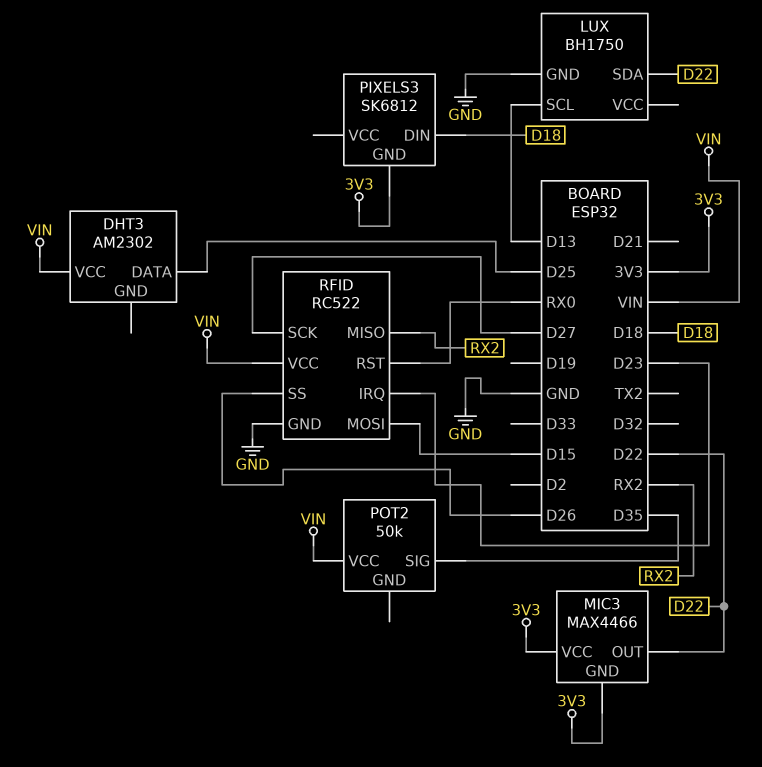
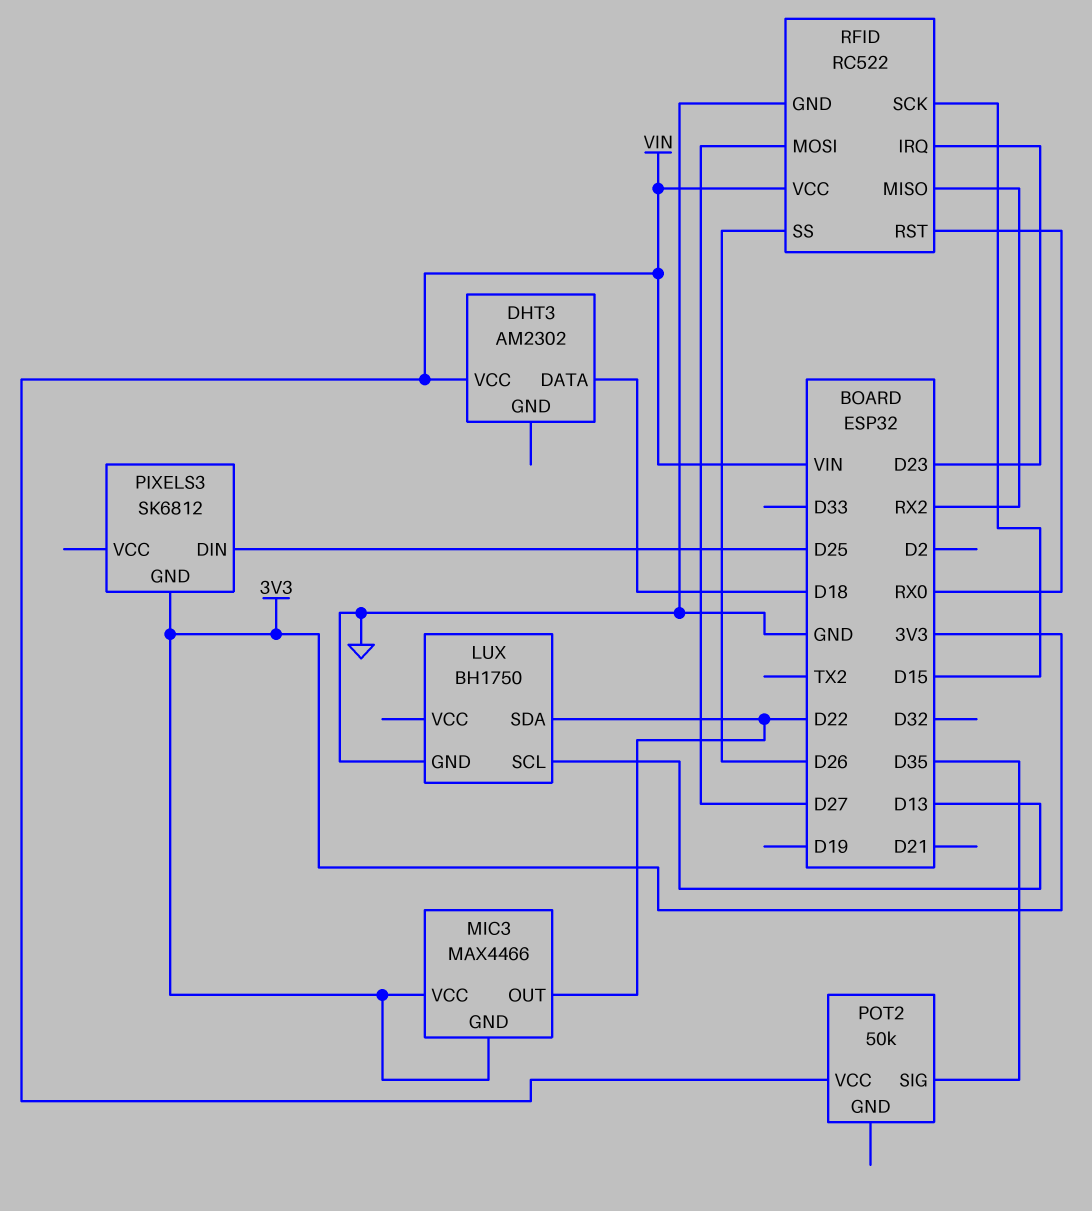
DHT3 pin DATA: D25 -> D18
PIXELS3 pin DIN: D18 -> D25
RFID pin MOSI: D15 -> D27
RFID pin SCK: D27 -> D15

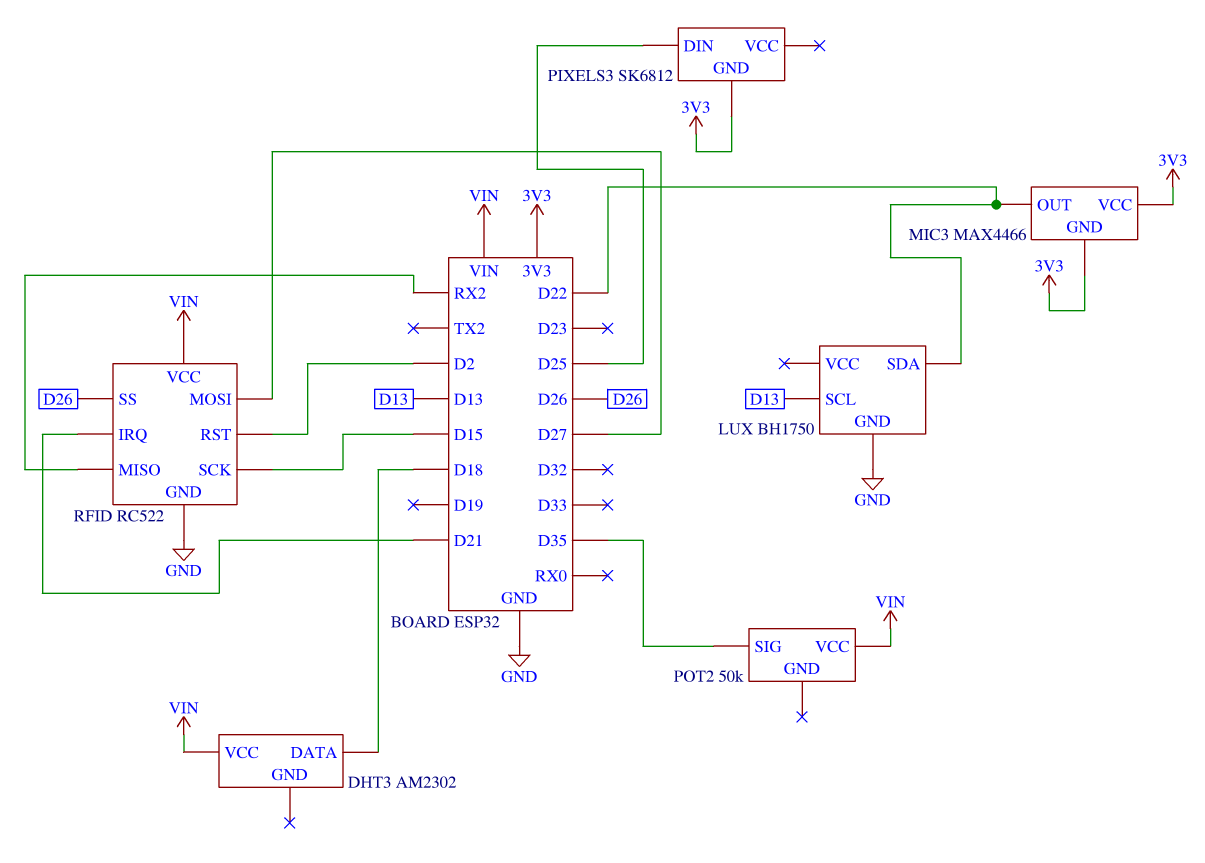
RFID pin IRQ: D23 -> D21
RFID pin RST: RX0 -> D2

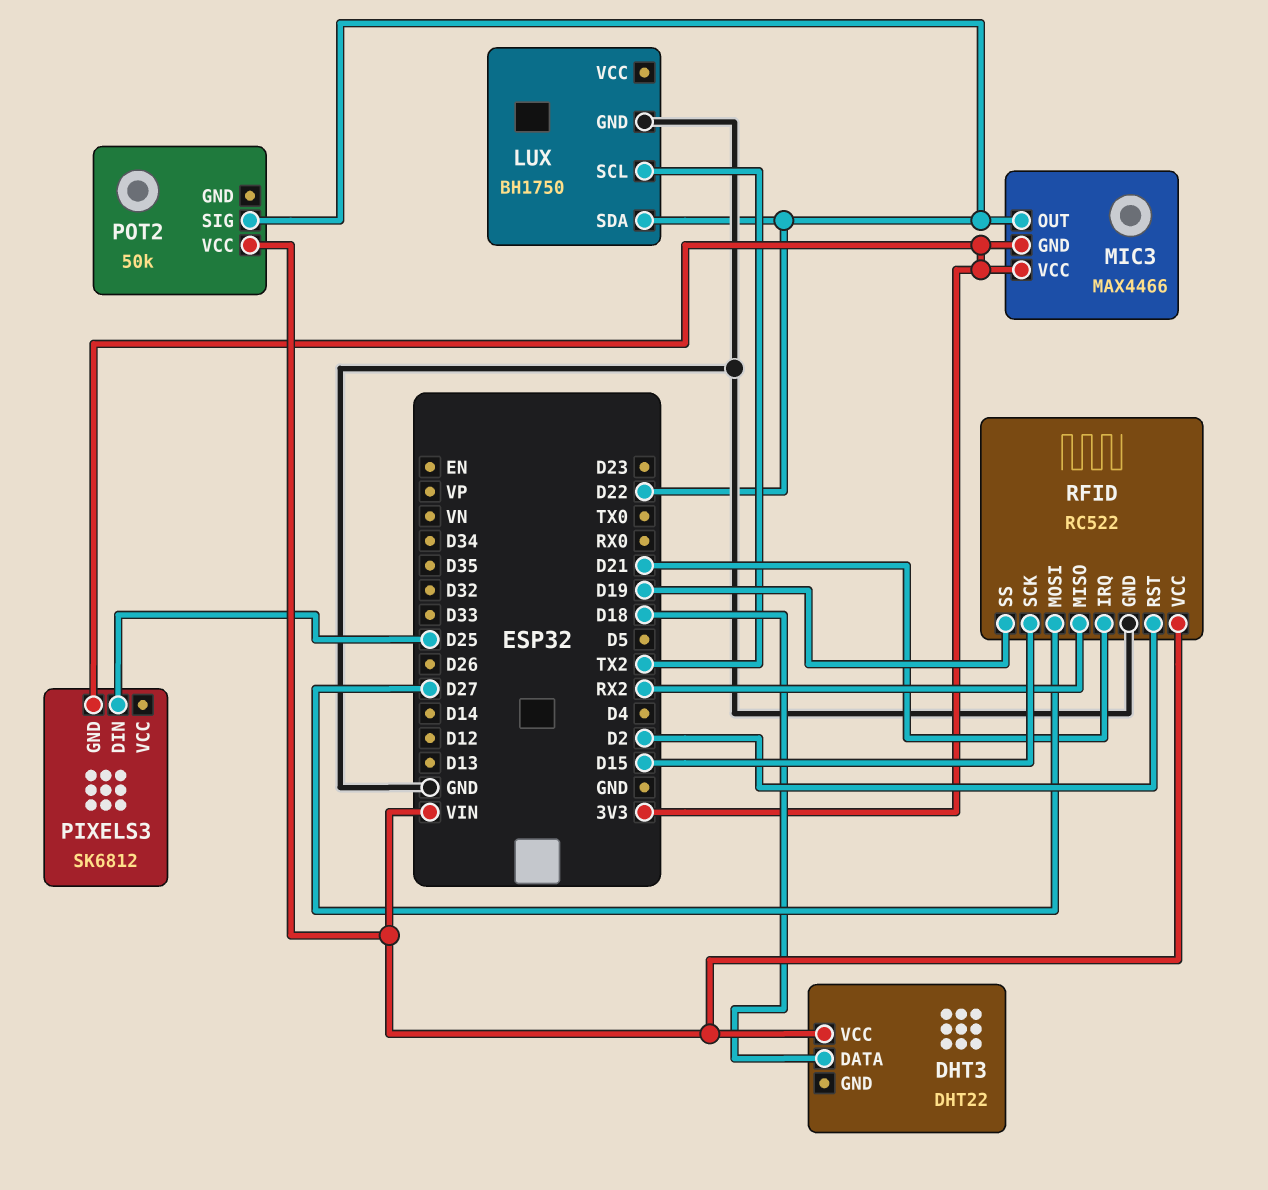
DHT3: AM2302 -> DHT22
LUX pin SCL: D13 -> TX2
POT2 pin SIG: D35 -> D22
RFID pin SS: D26 -> D19

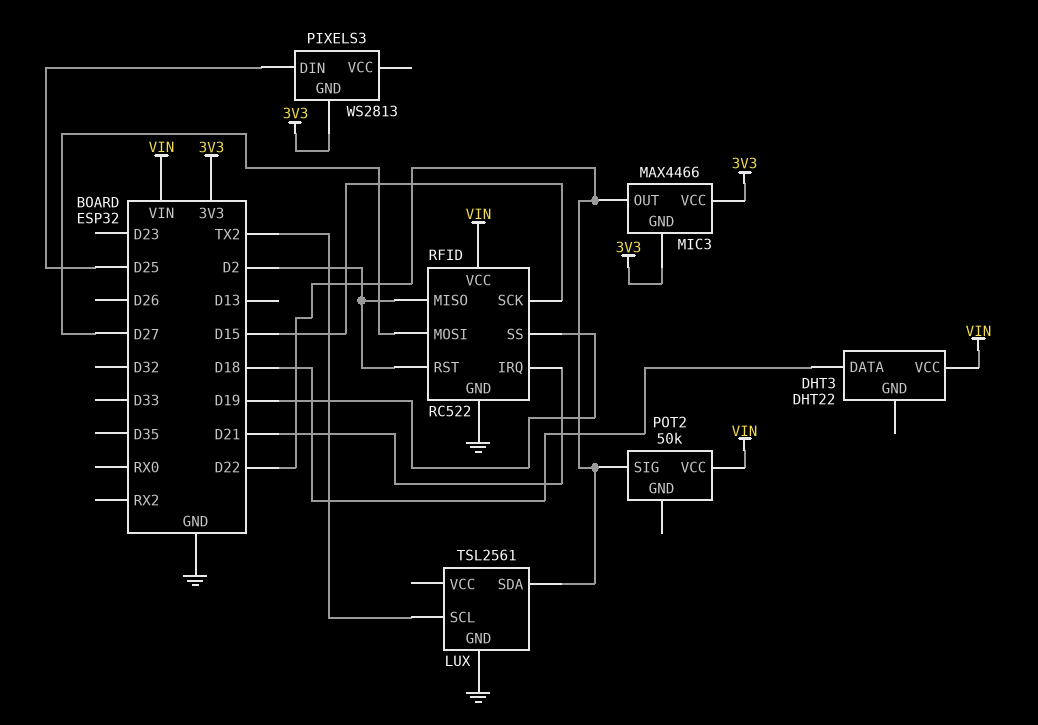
LUX: BH1750 -> TSL2561
PIXELS3: SK6812 -> WS2813
RFID pin MISO: RX2 -> D2

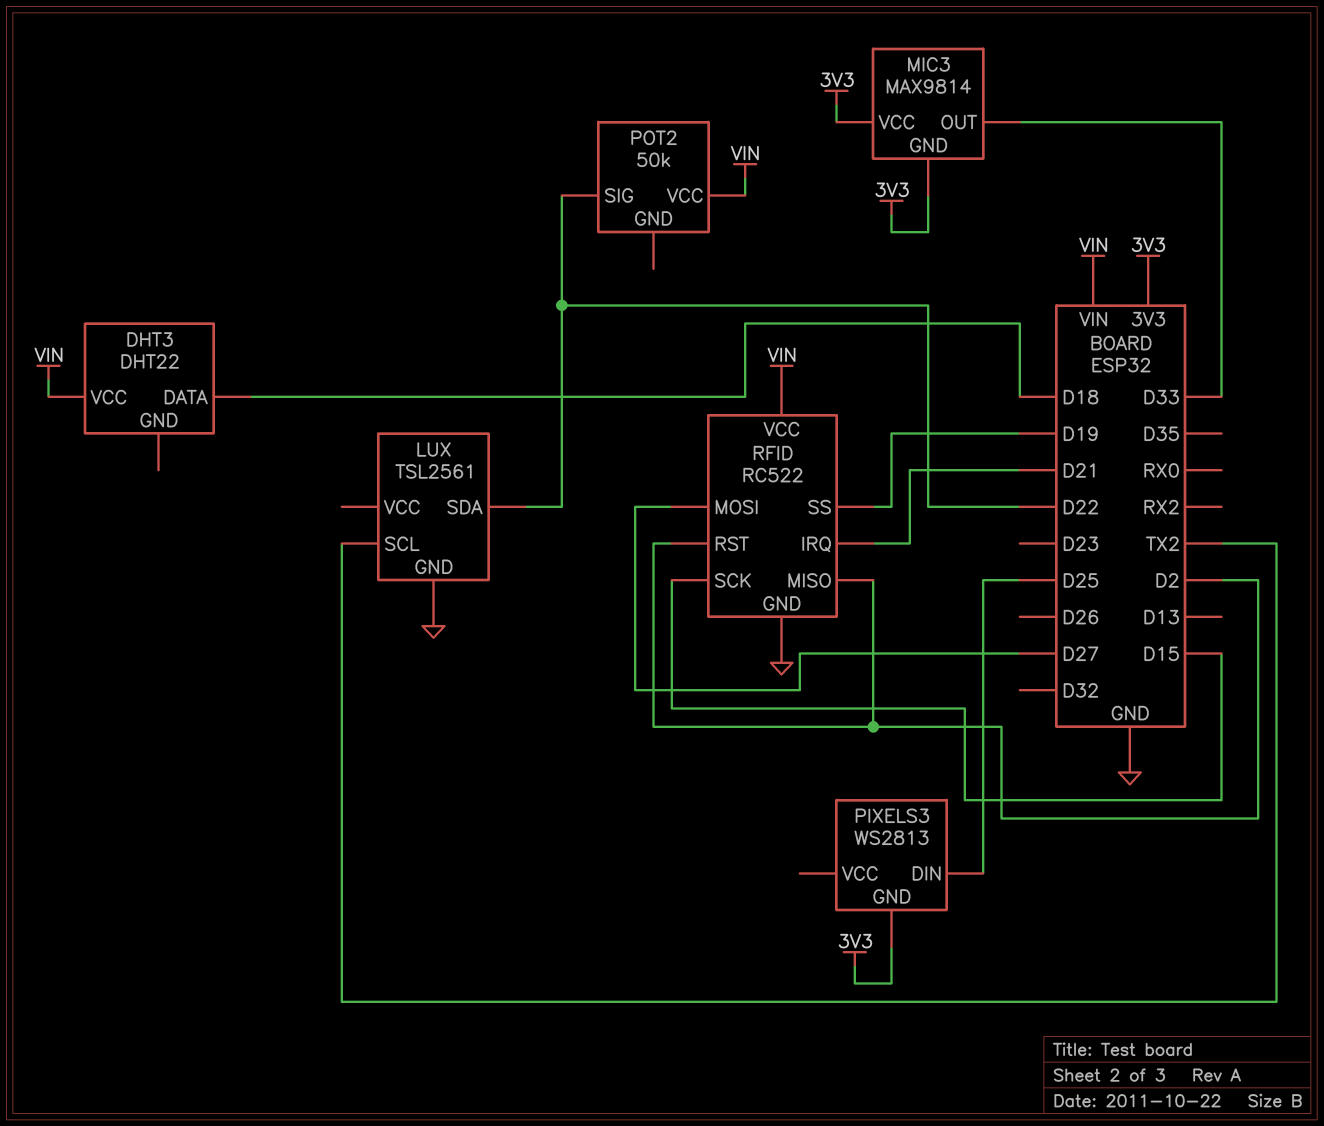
MIC3: MAX4466 -> MAX9814
MIC3 pin OUT: D22 -> D33

